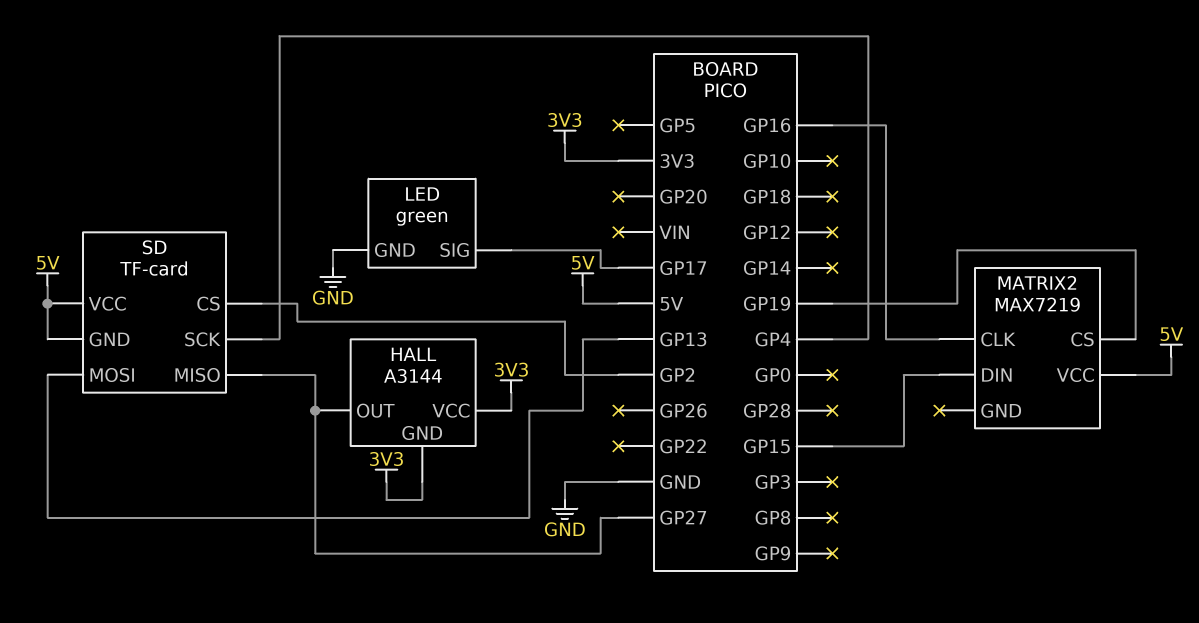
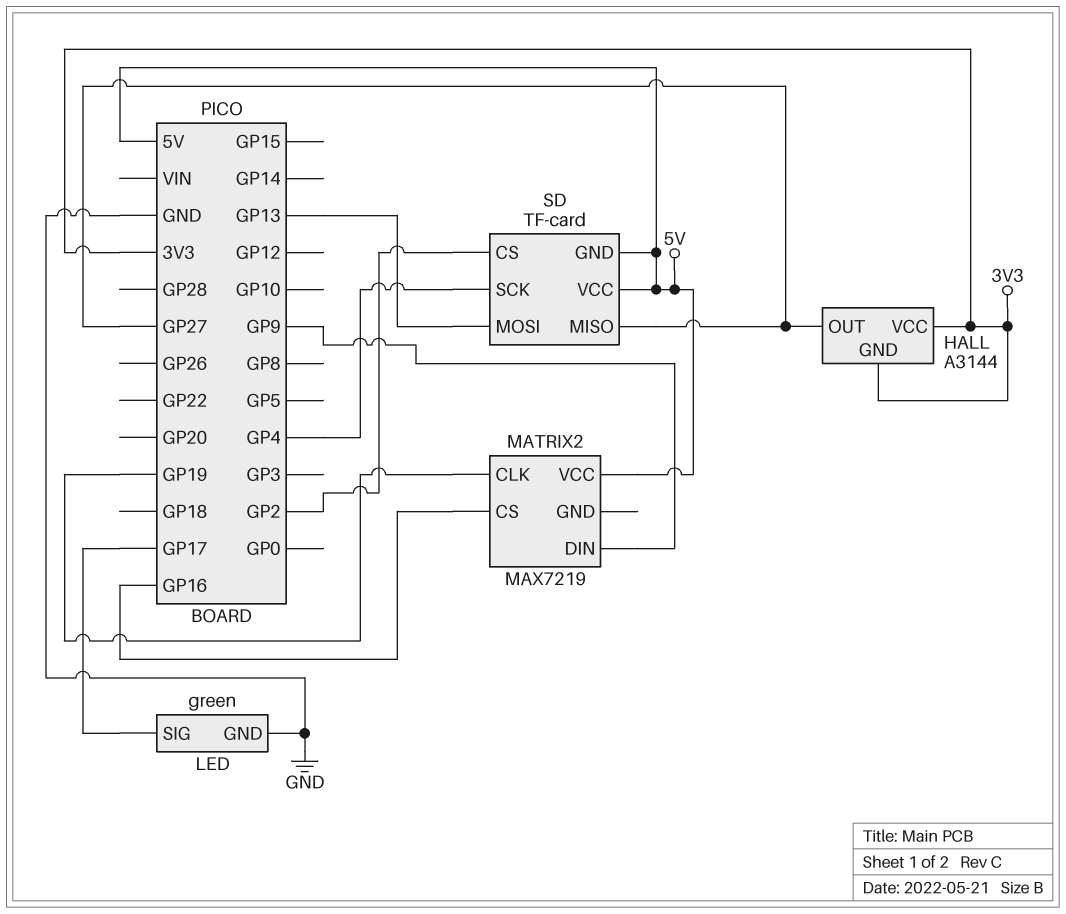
MATRIX2 pin CLK: GP16 -> GP19
MATRIX2 pin CS: GP19 -> GP16
MATRIX2 pin DIN: GP15 -> GP9

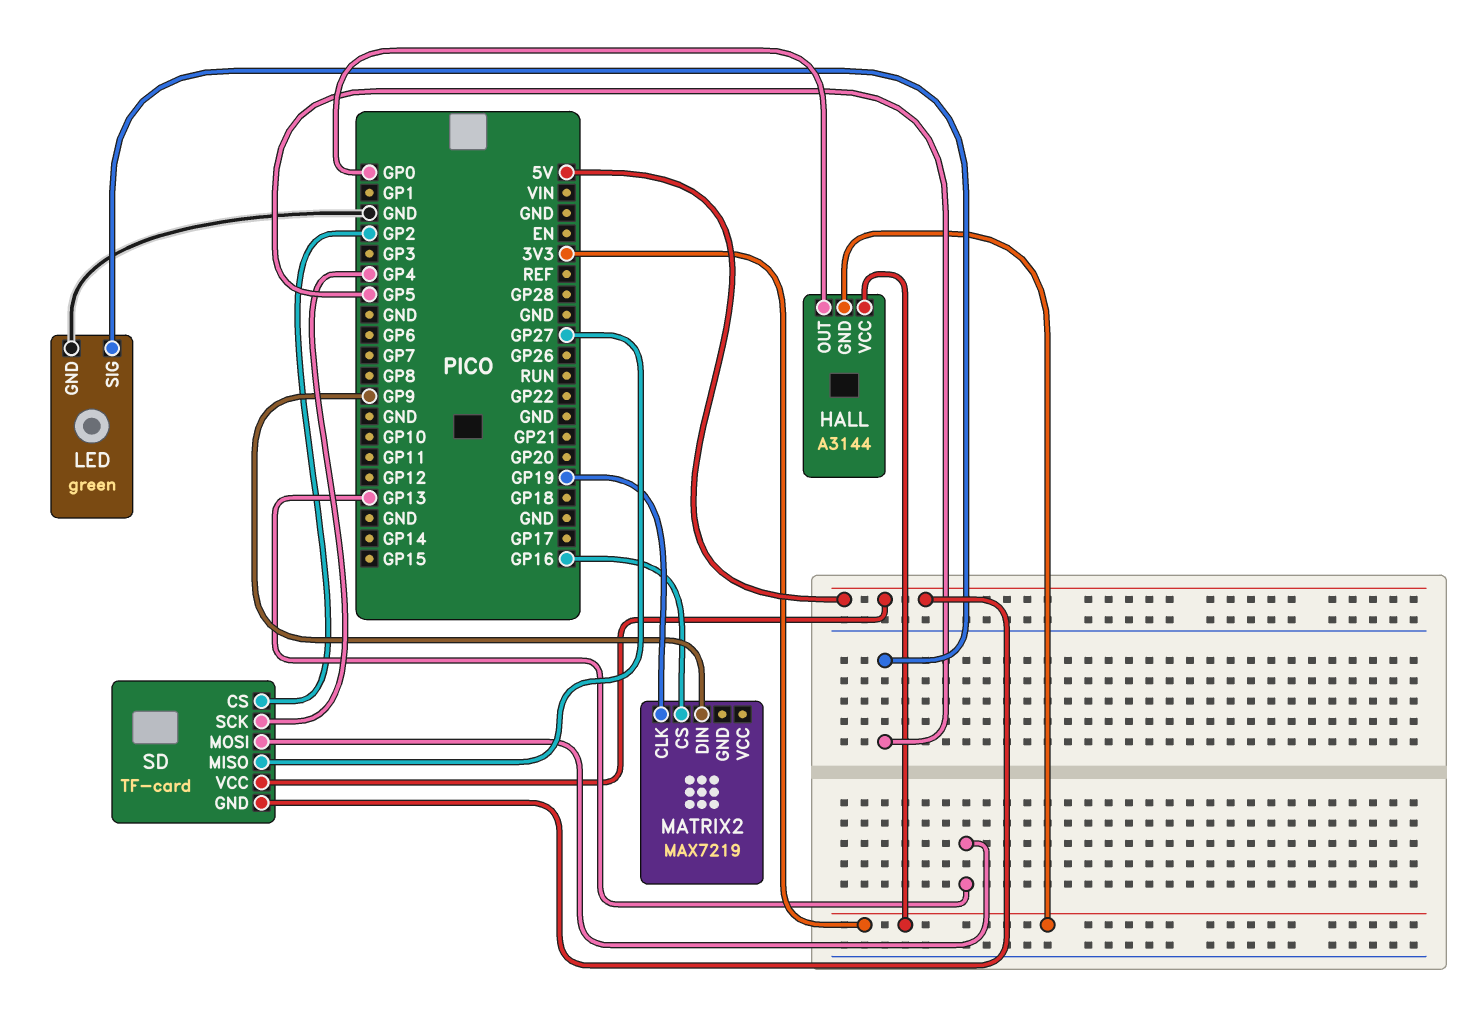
HALL pin OUT: GP27 -> GP0
LED pin SIG: GP17 -> GP5
MATRIX2 pin VCC: 5V -> none

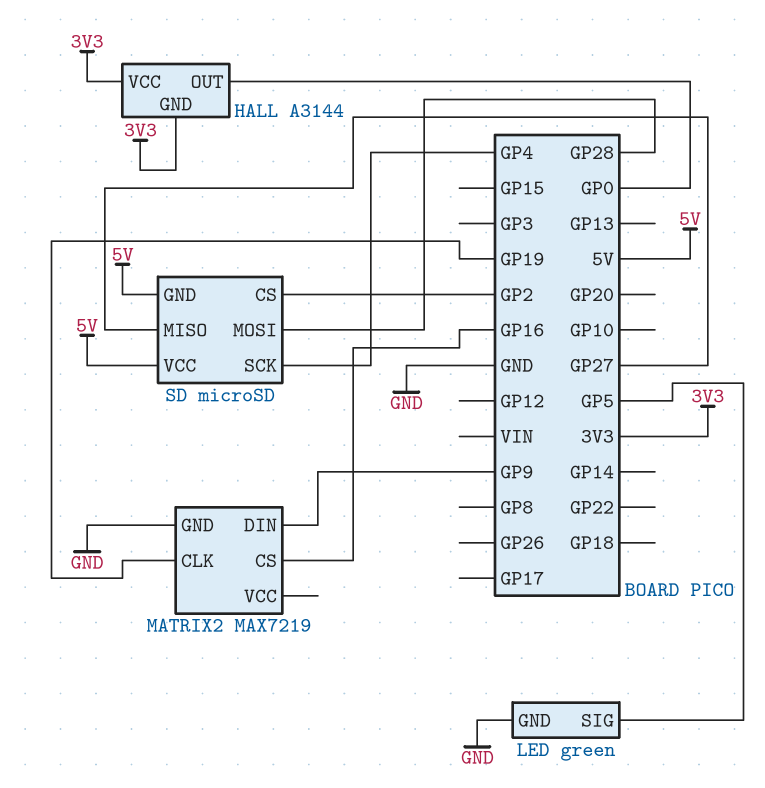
MATRIX2 pin GND: none -> GND
SD: TF-card -> microSD
SD pin MOSI: GP13 -> GP28

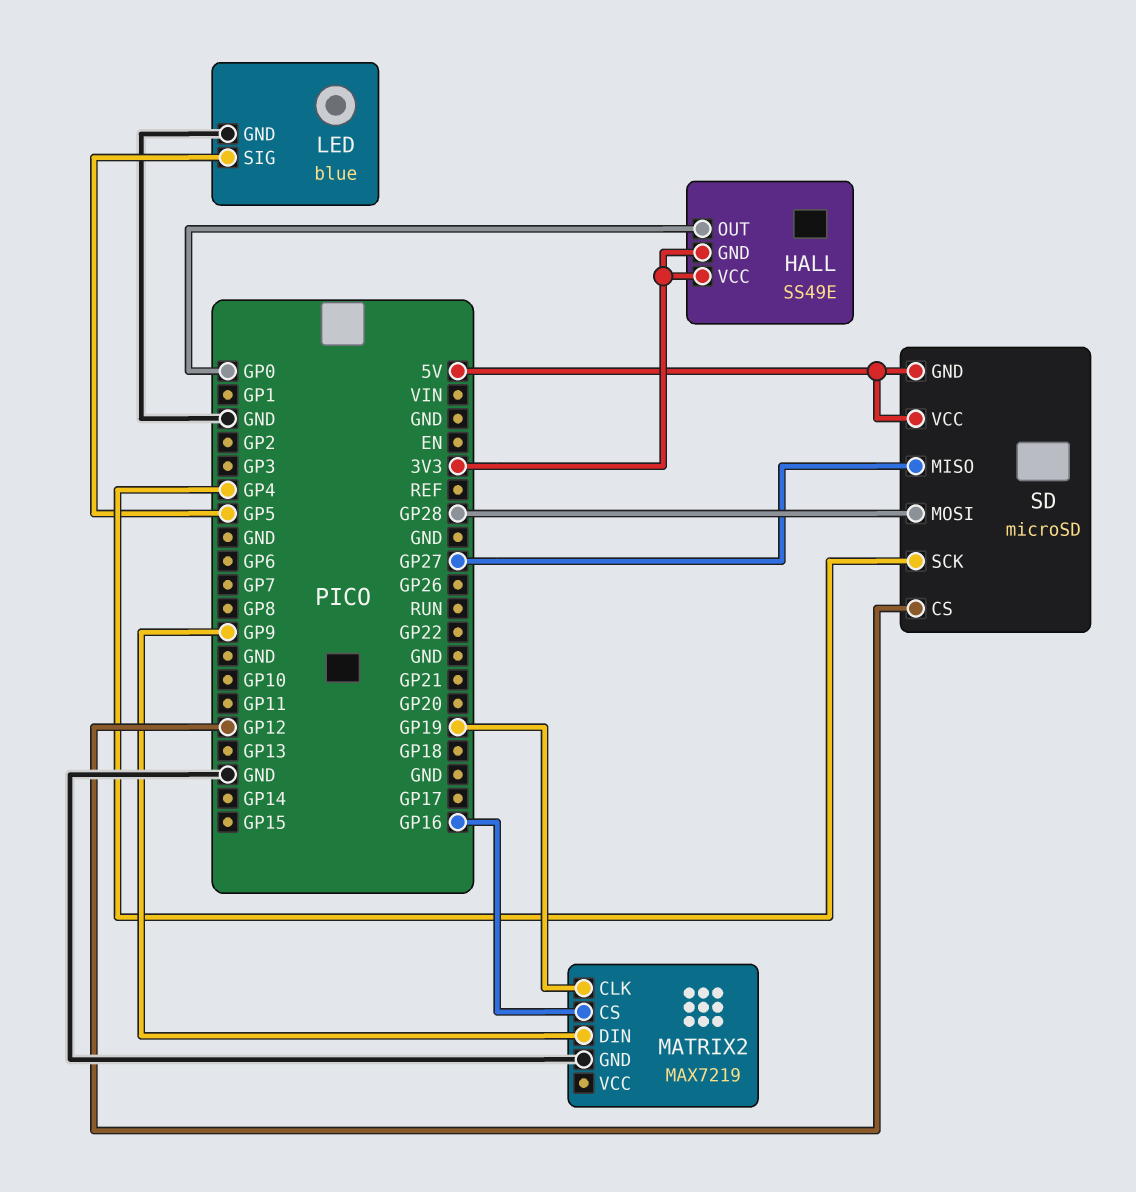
HALL: A3144 -> SS49E
LED: green -> blue
SD pin CS: GP2 -> GP12

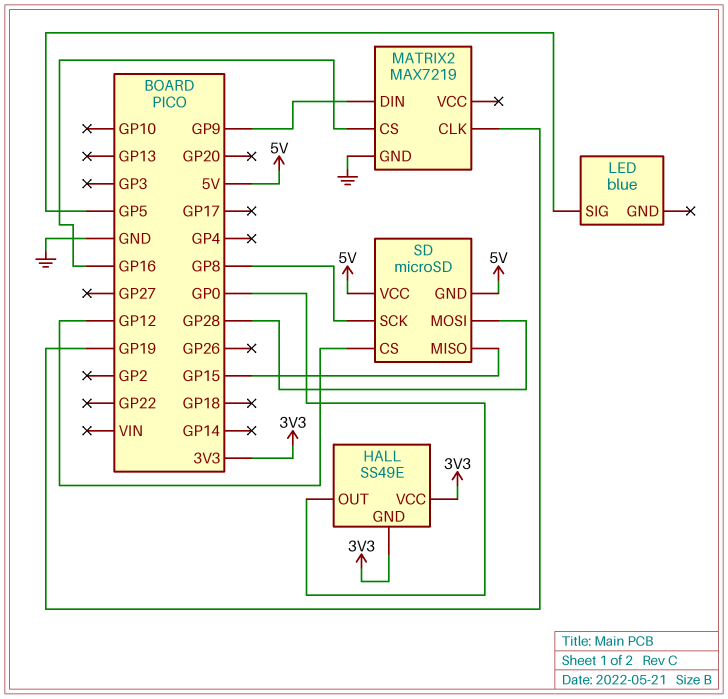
LED pin GND: GND -> none
SD pin MISO: GP27 -> GP15
SD pin SCK: GP4 -> GP8

